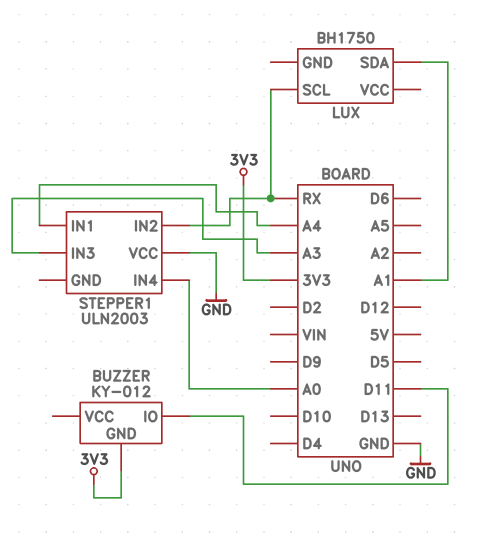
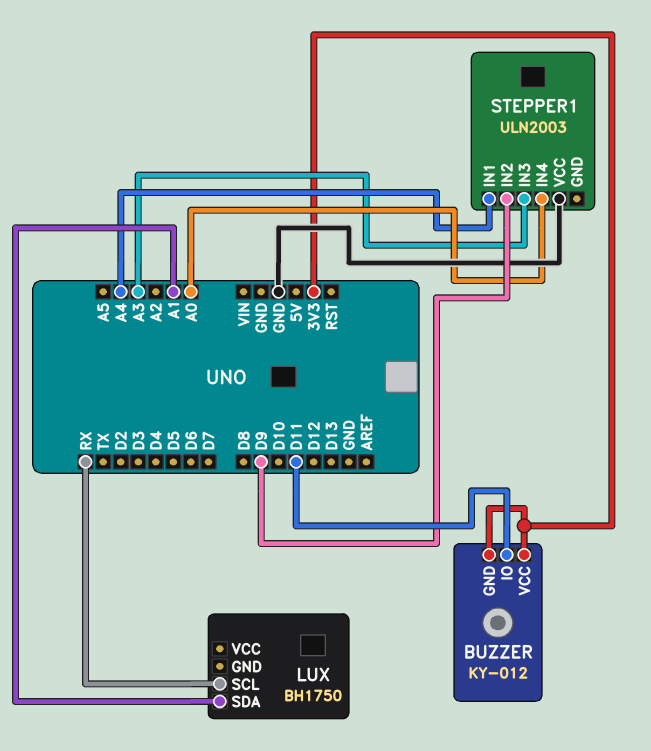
BUZZER pin VCC: none -> 3V3
STEPPER1 pin IN2: RX -> D9

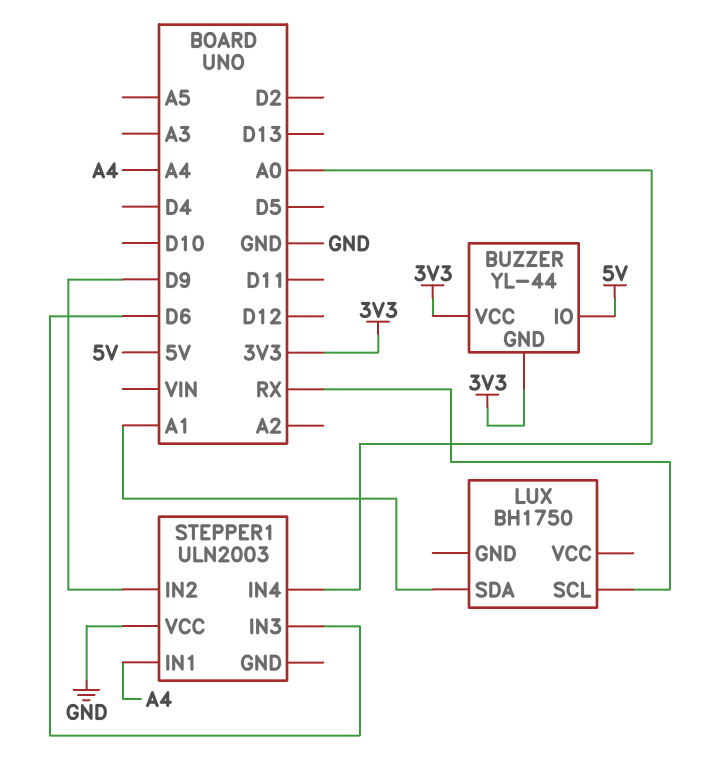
BUZZER: KY-012 -> YL-44
BUZZER pin IO: D11 -> 5V
STEPPER1 pin IN3: A3 -> D6

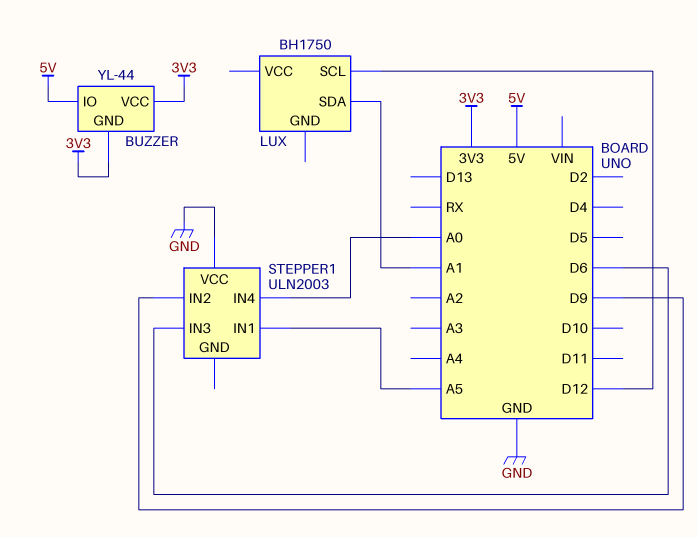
LUX pin SCL: RX -> D12
STEPPER1 pin IN1: A4 -> A5

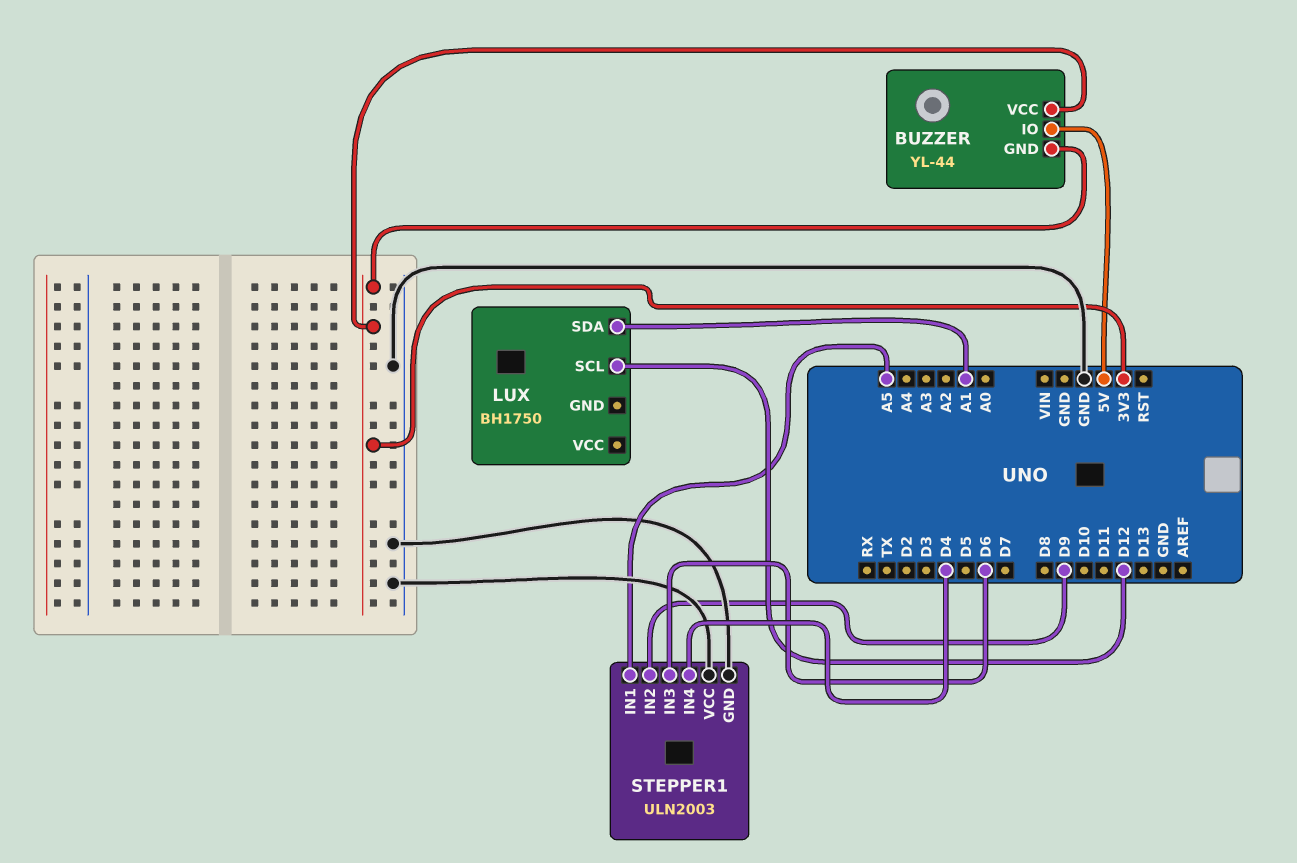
STEPPER1 pin GND: none -> GND
STEPPER1 pin IN4: A0 -> D4

